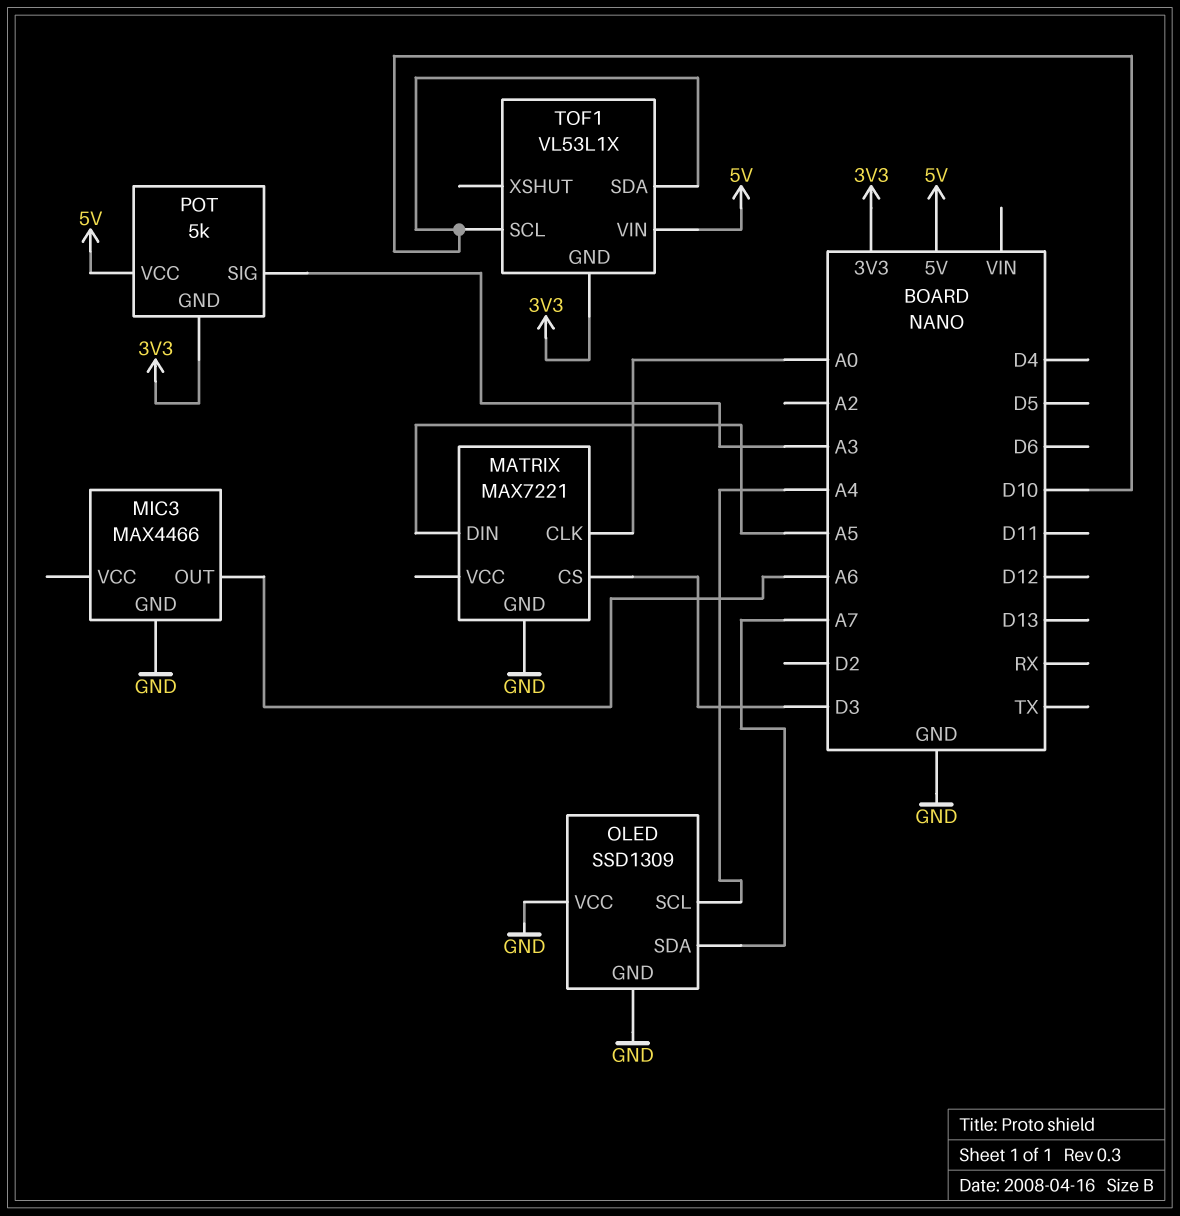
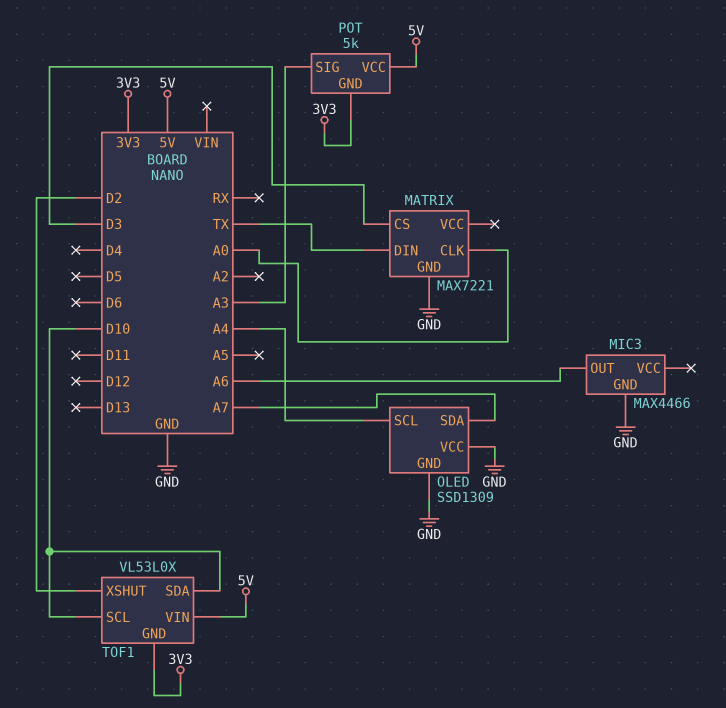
MATRIX pin DIN: A5 -> TX
TOF1: VL53L1X -> VL53L0X
TOF1 pin XSHUT: none -> D2

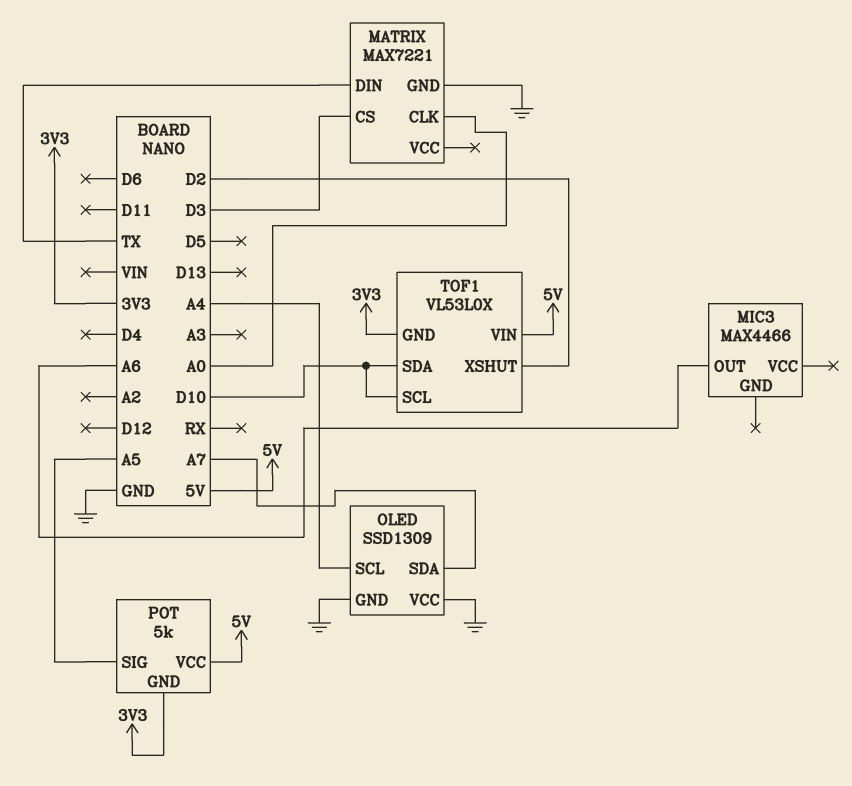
MIC3 pin GND: GND -> none
POT pin SIG: A3 -> A5

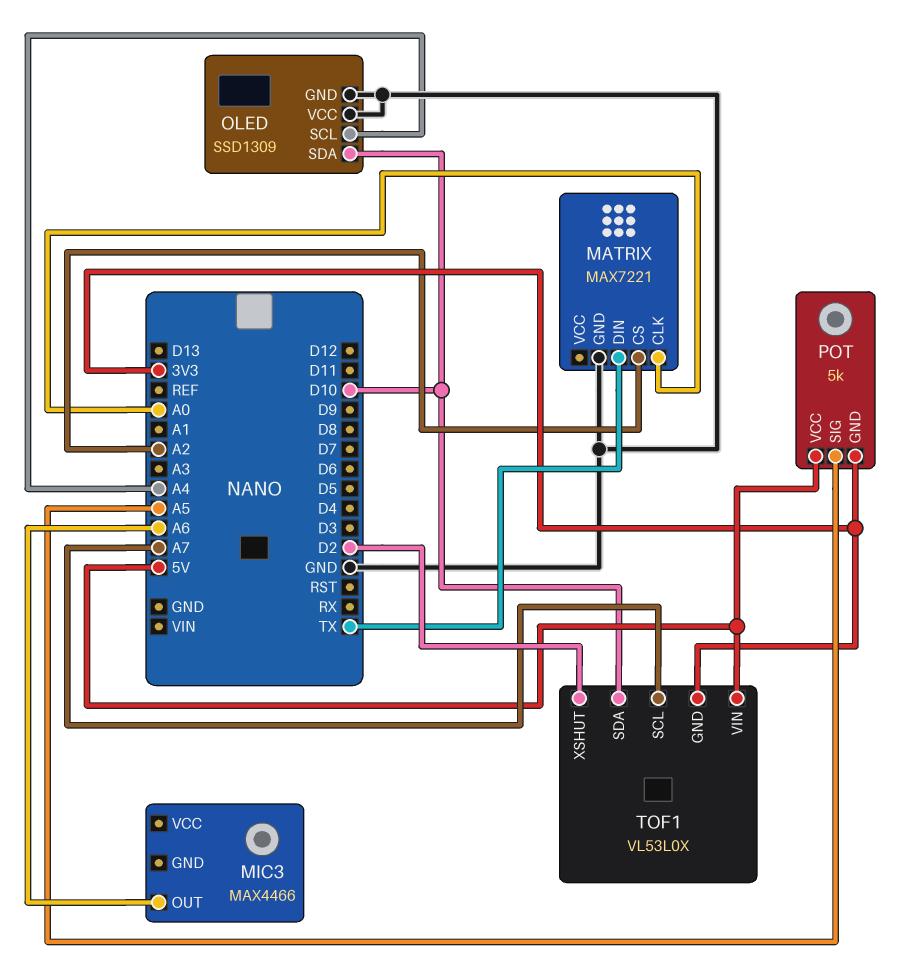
MATRIX pin CS: D3 -> A2
OLED pin SDA: A7 -> D10
TOF1 pin SCL: D10 -> A7

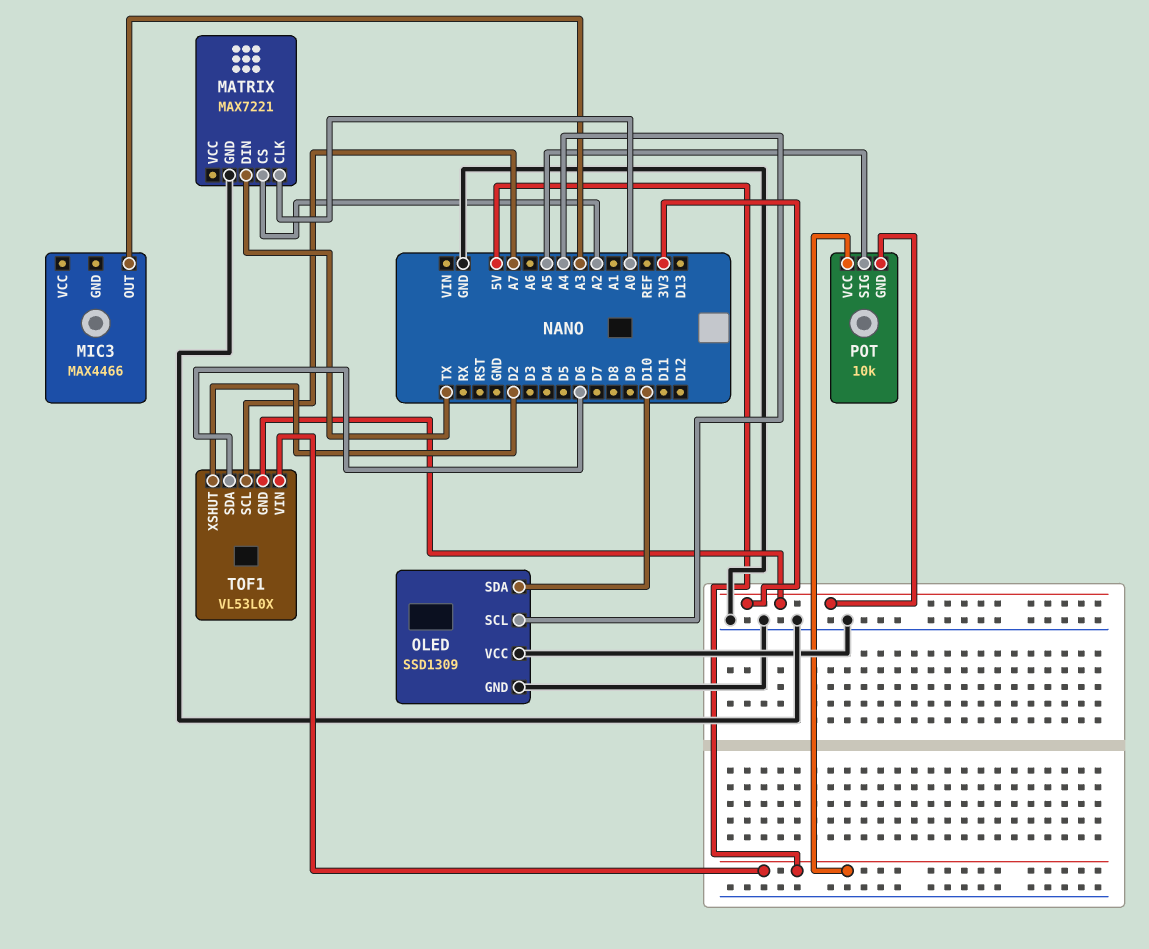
MIC3 pin OUT: A6 -> A3
POT: 5k -> 10k
TOF1 pin SDA: D10 -> D6

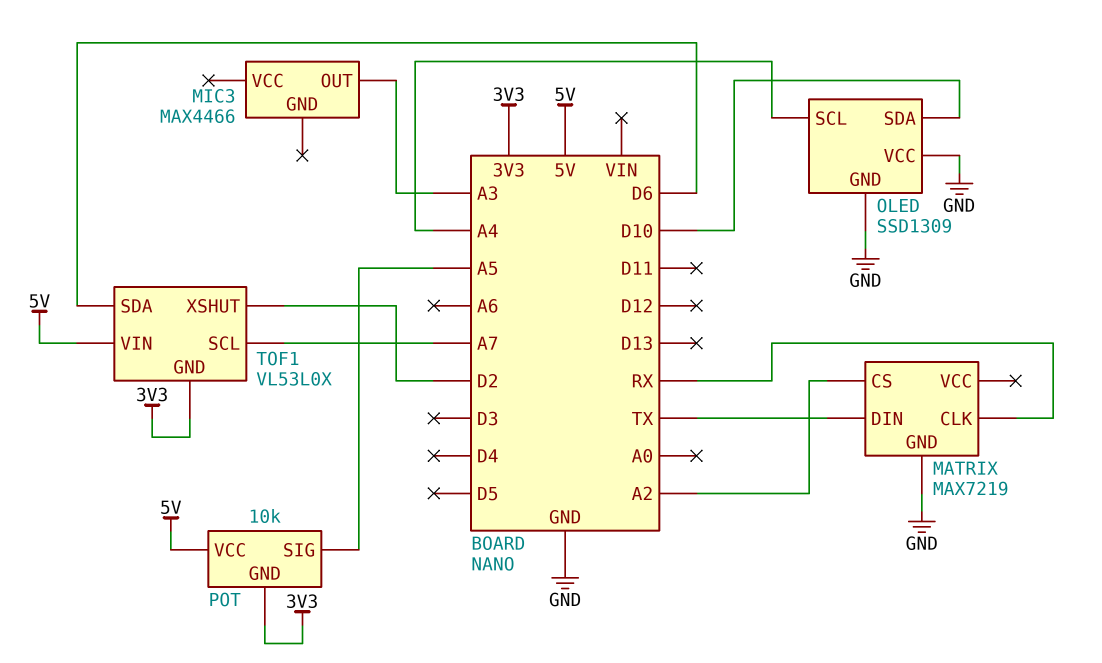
MATRIX: MAX7221 -> MAX7219
MATRIX pin CLK: A0 -> RX

